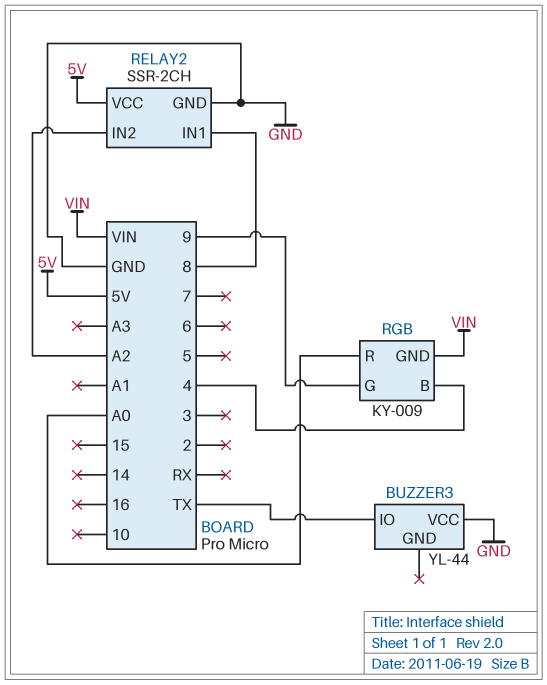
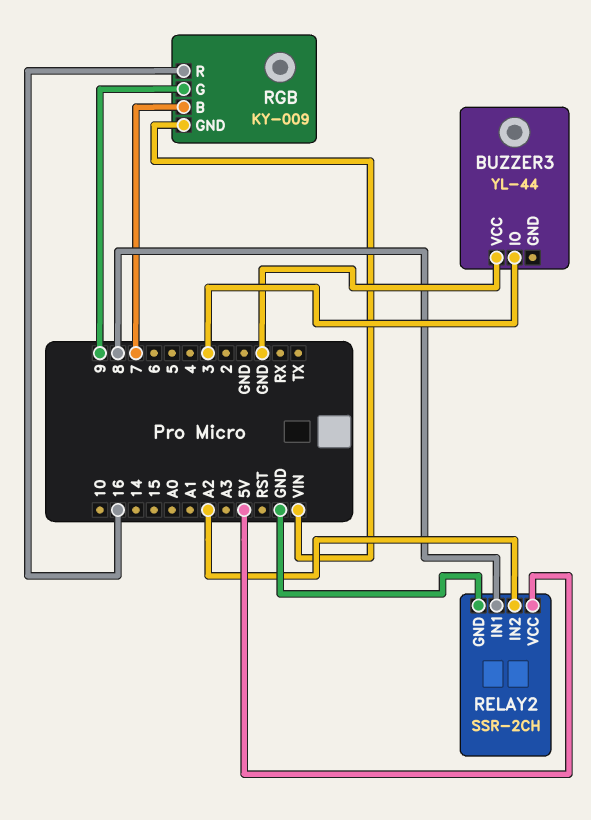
BUZZER3 pin IO: TX -> 3
RGB pin B: 4 -> 7
RGB pin R: A0 -> 16

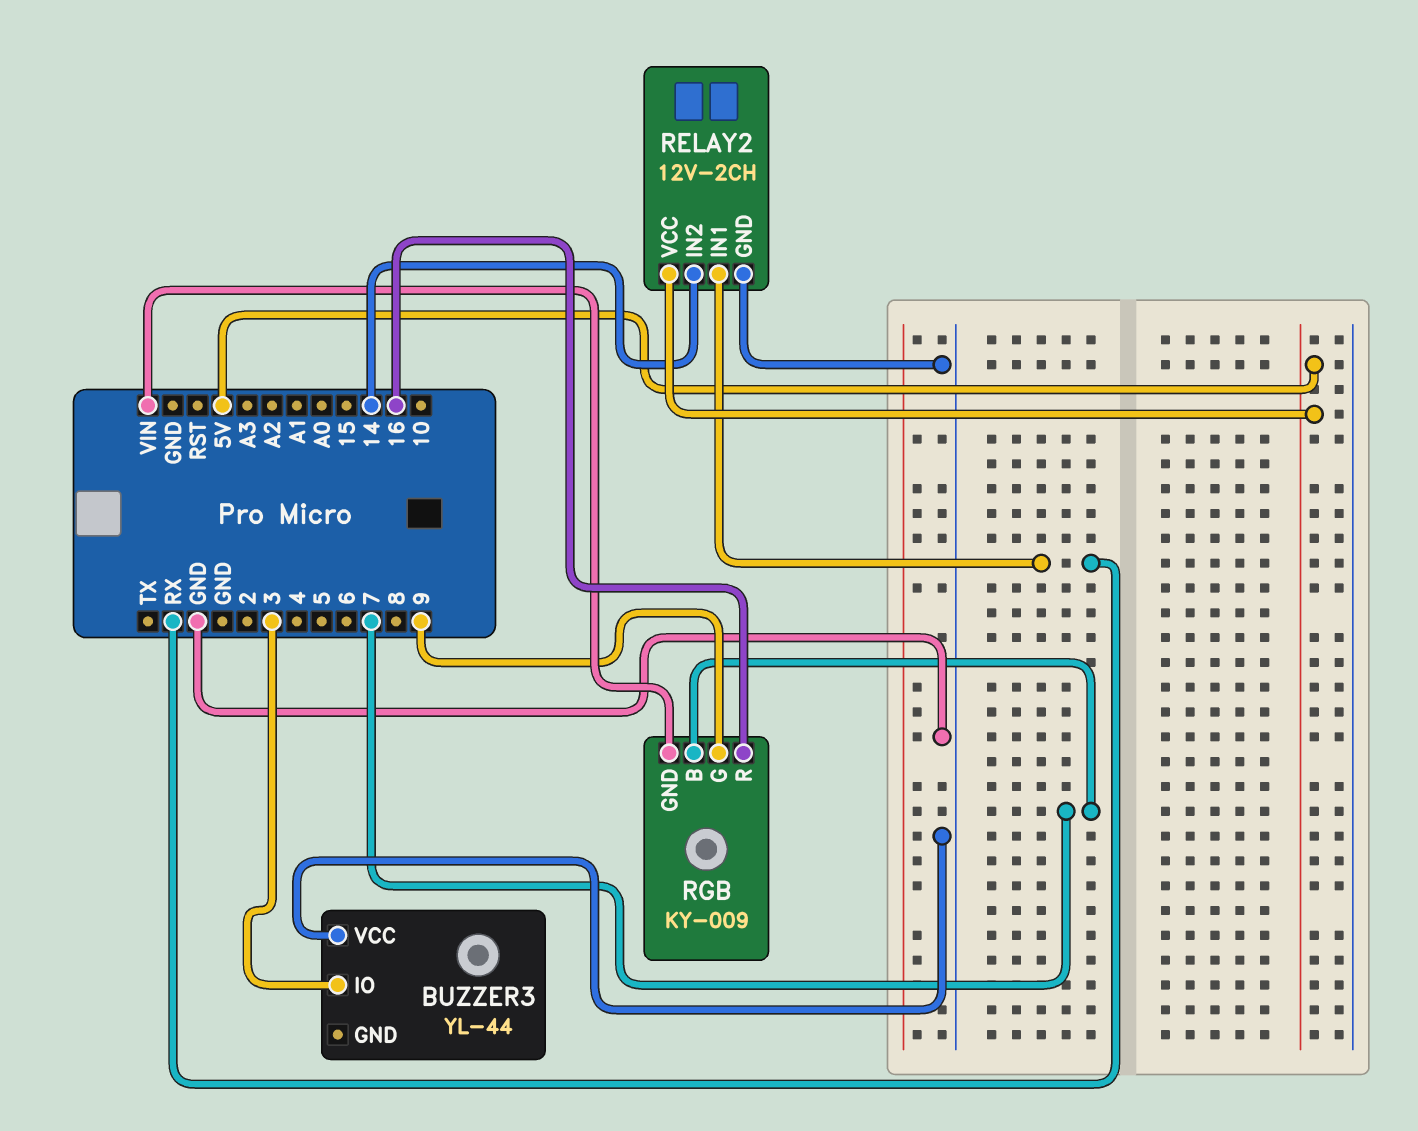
RELAY2: SSR-2CH -> 12V-2CH
RELAY2 pin IN1: 8 -> RX
RELAY2 pin IN2: A2 -> 14

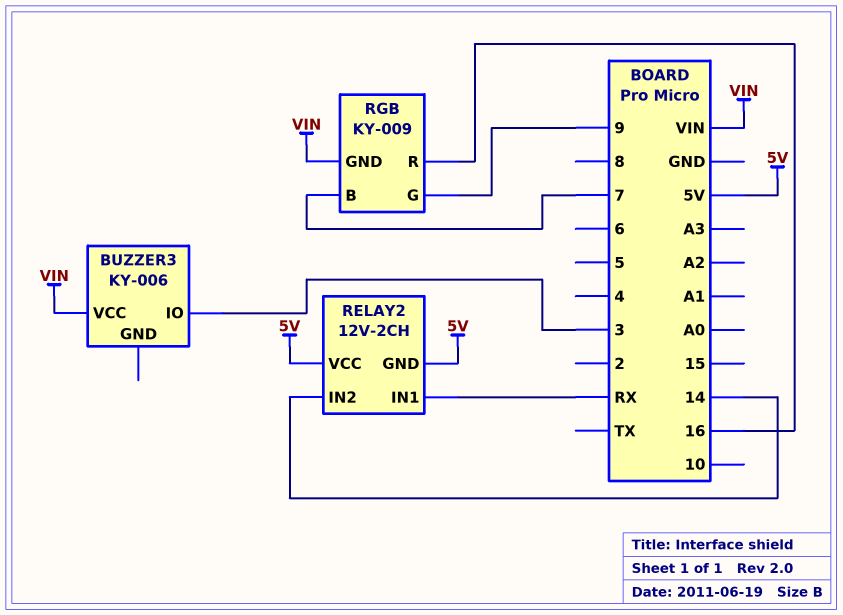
BUZZER3: YL-44 -> KY-006
BUZZER3 pin VCC: GND -> VIN
RELAY2 pin GND: GND -> 5V

